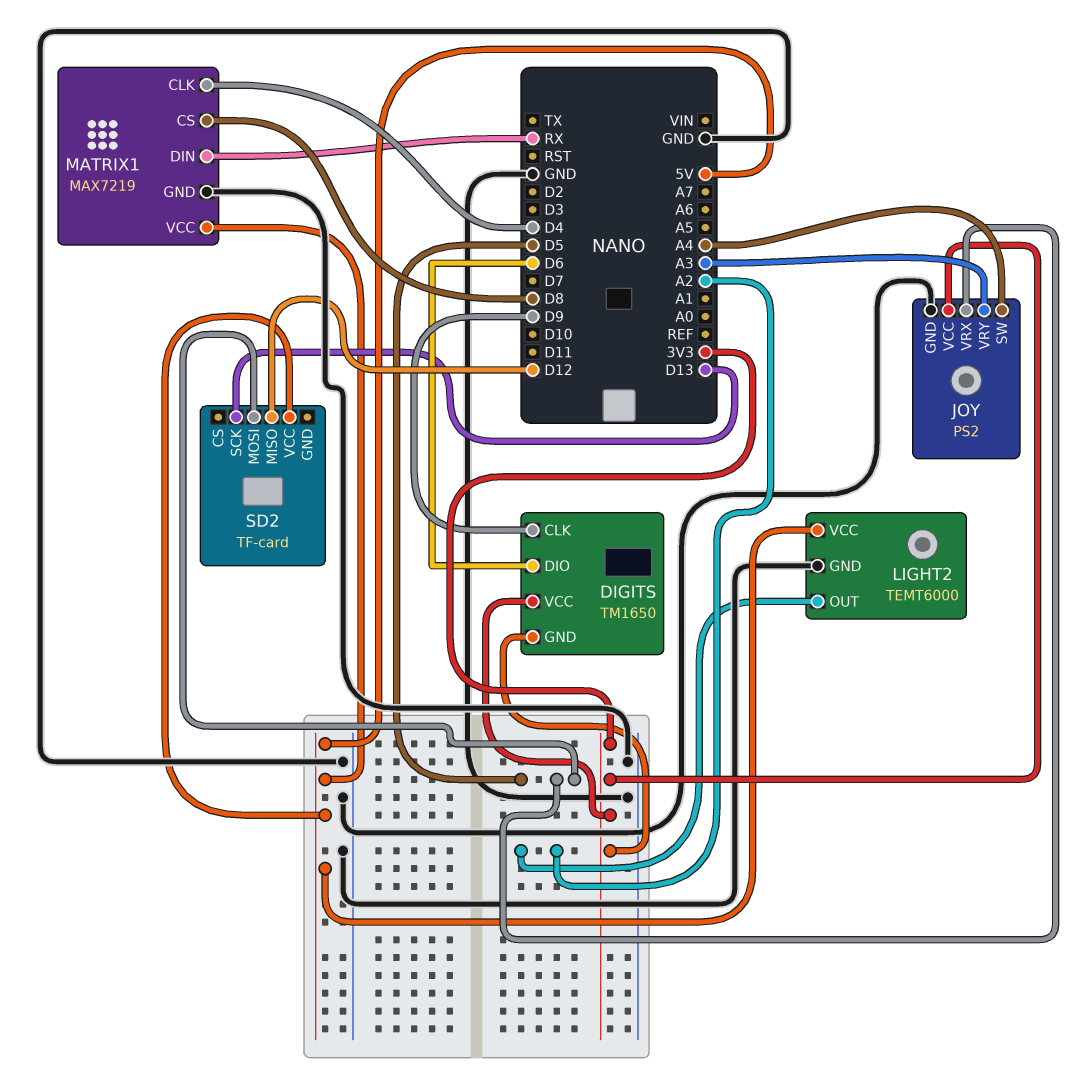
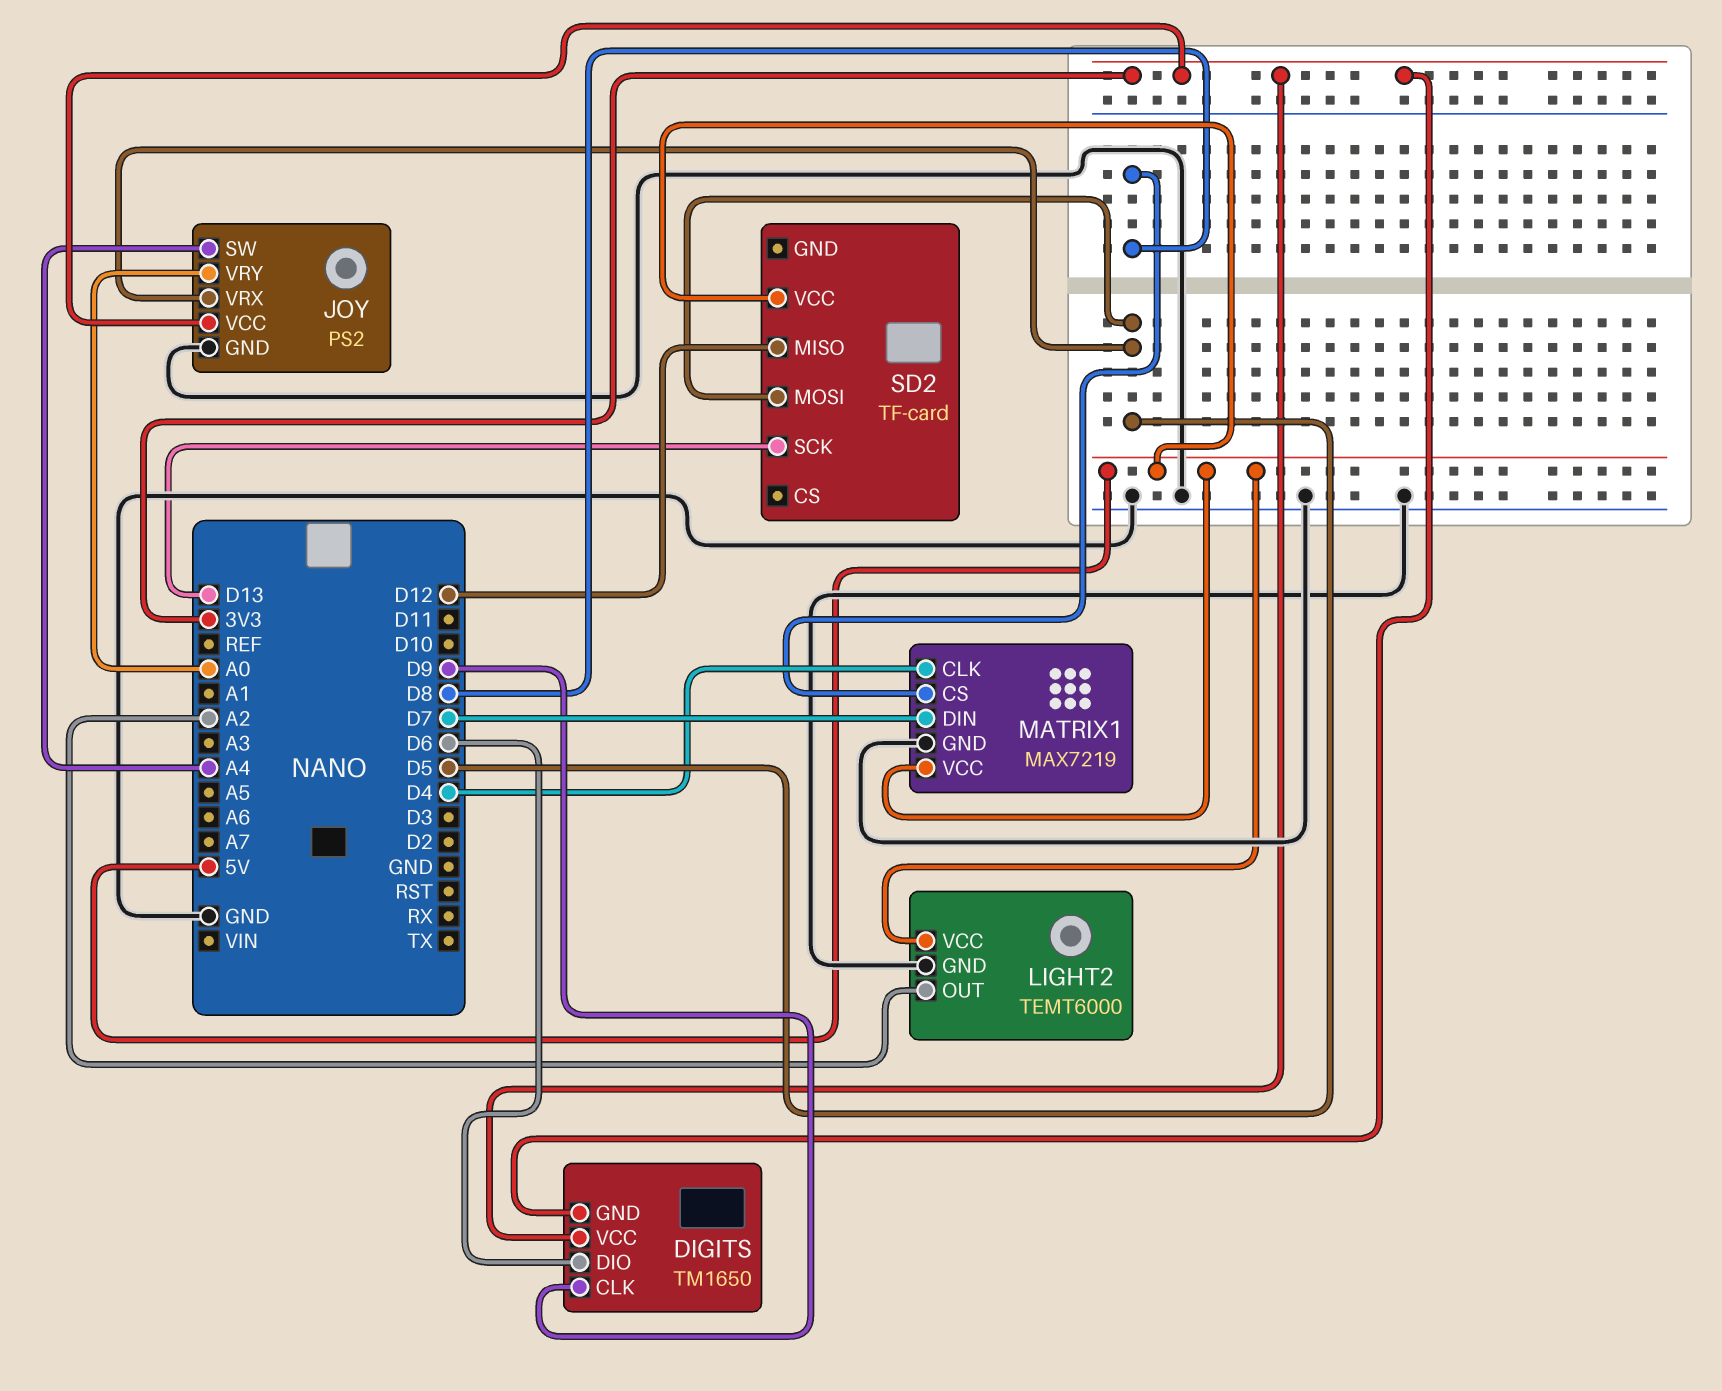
JOY pin VRY: A3 -> A0
MATRIX1 pin DIN: RX -> D7

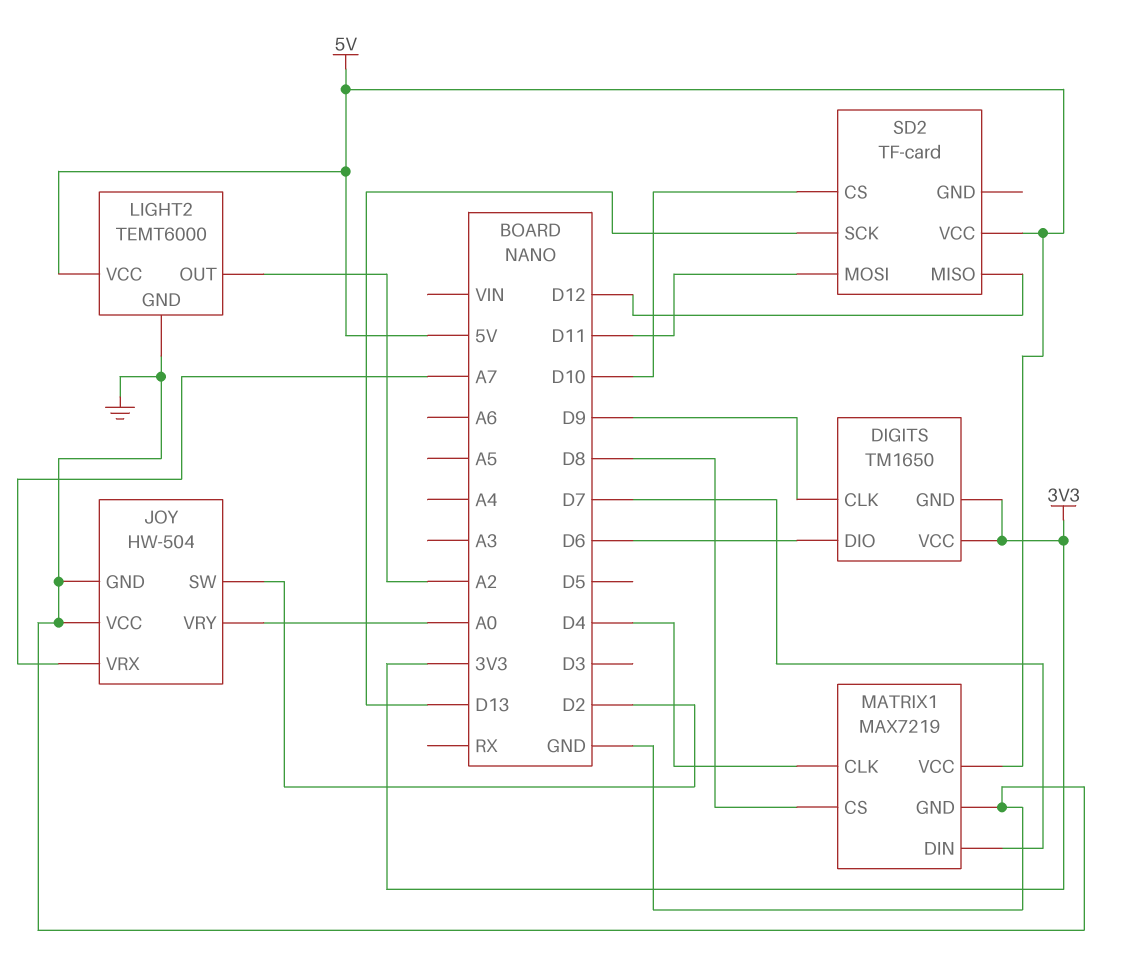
JOY: PS2 -> HW-504
JOY pin SW: A4 -> D2
JOY pin VCC: 3V3 -> GND
JOY pin VRX: D5 -> A7
SD2 pin CS: none -> D10
SD2 pin MOSI: D5 -> D11

